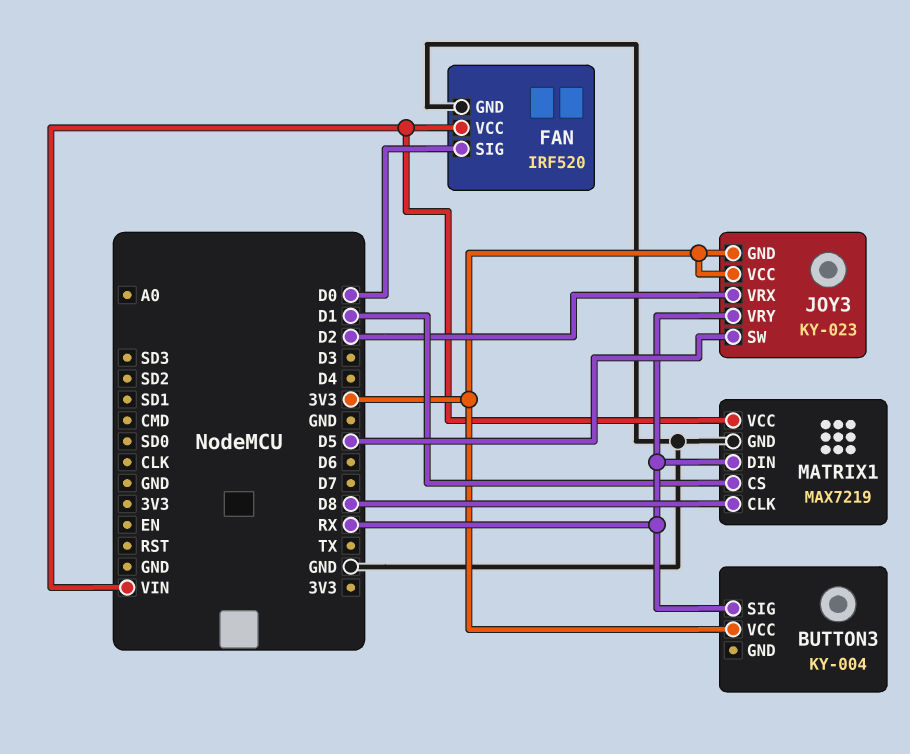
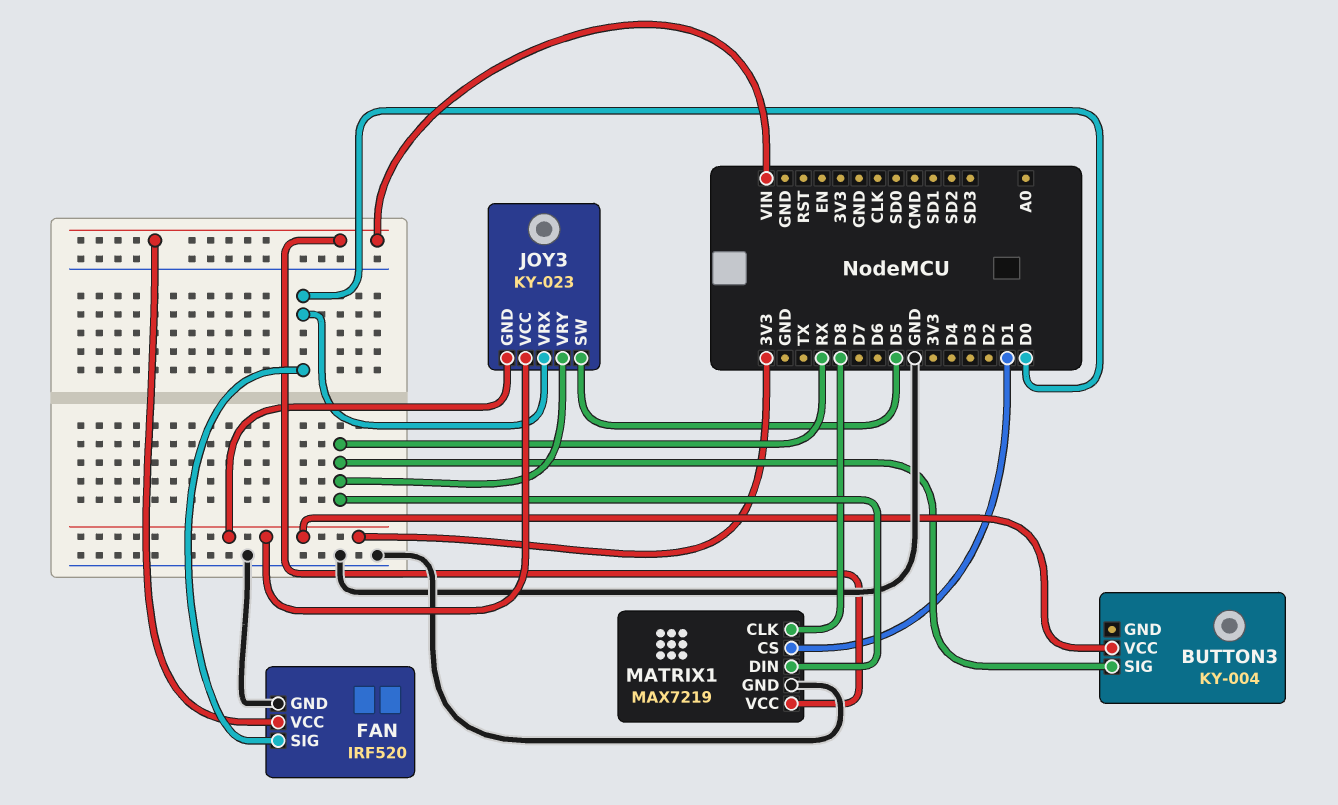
JOY3 pin VRX: D2 -> D0

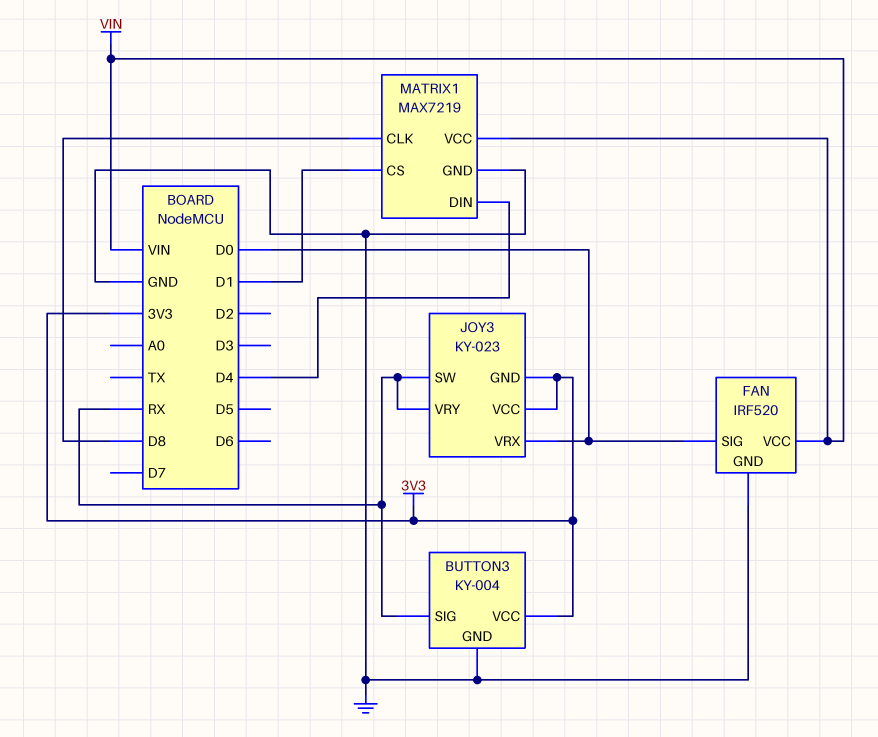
BUTTON3 pin GND: none -> GND
JOY3 pin SW: D5 -> RX
MATRIX1 pin DIN: RX -> D4

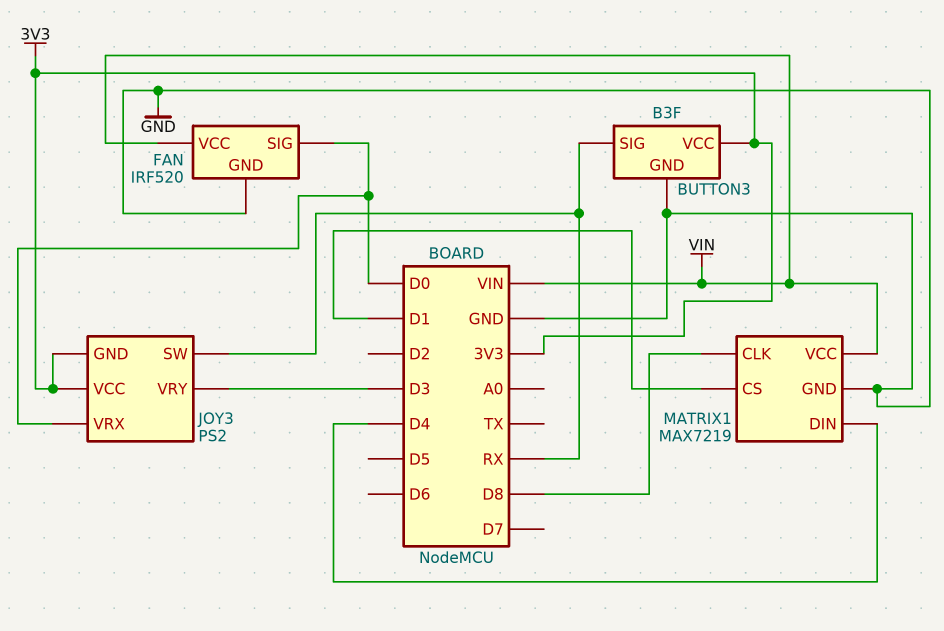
BUTTON3: KY-004 -> B3F
JOY3: KY-023 -> PS2
JOY3 pin VRY: RX -> D3

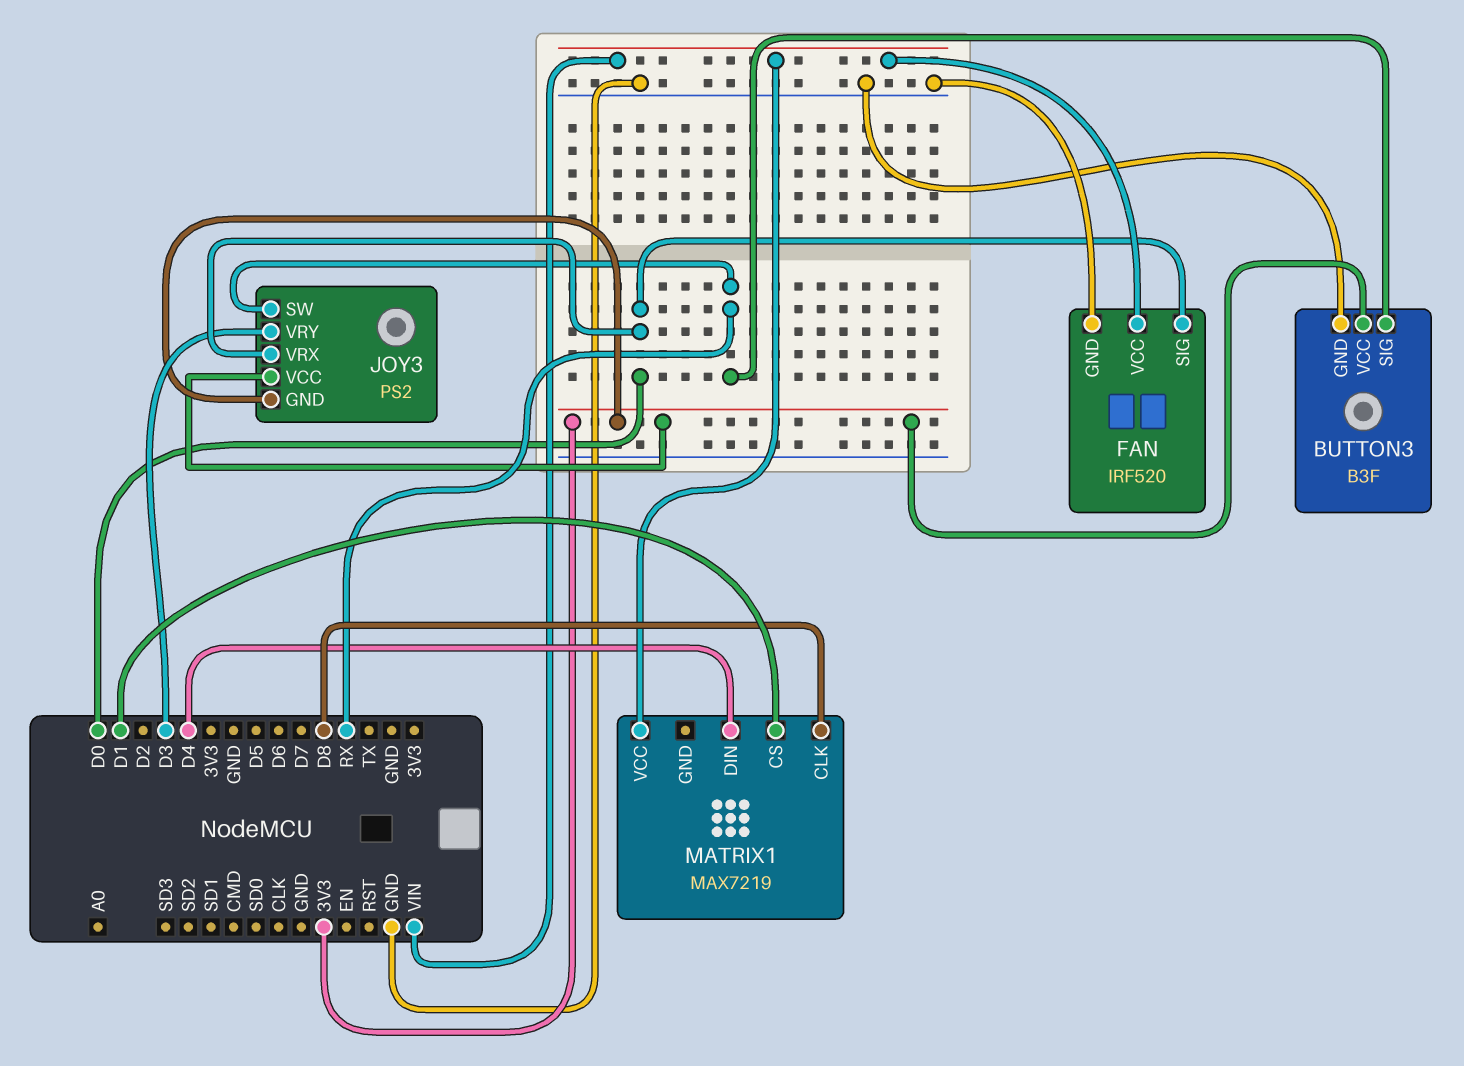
MATRIX1 pin GND: GND -> none

